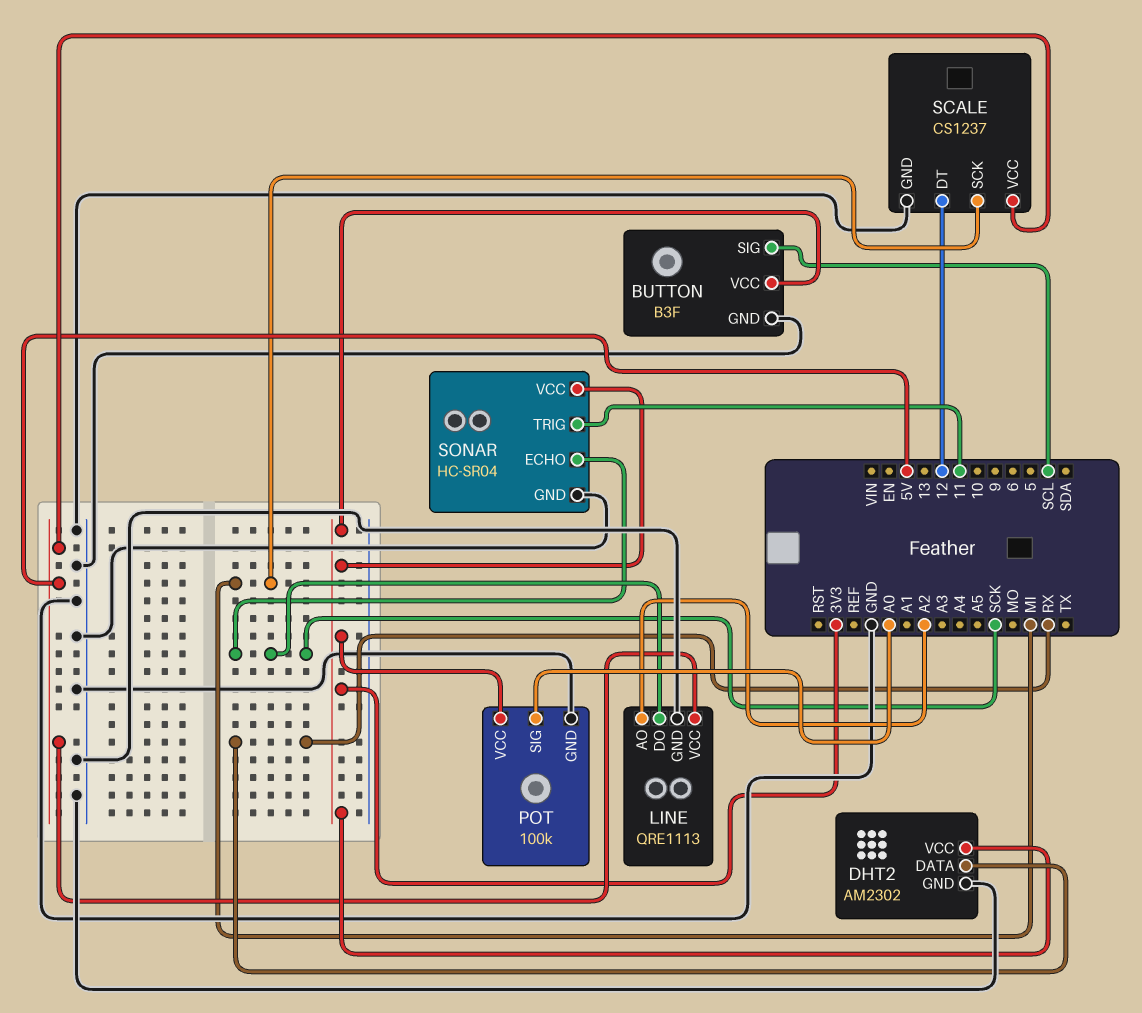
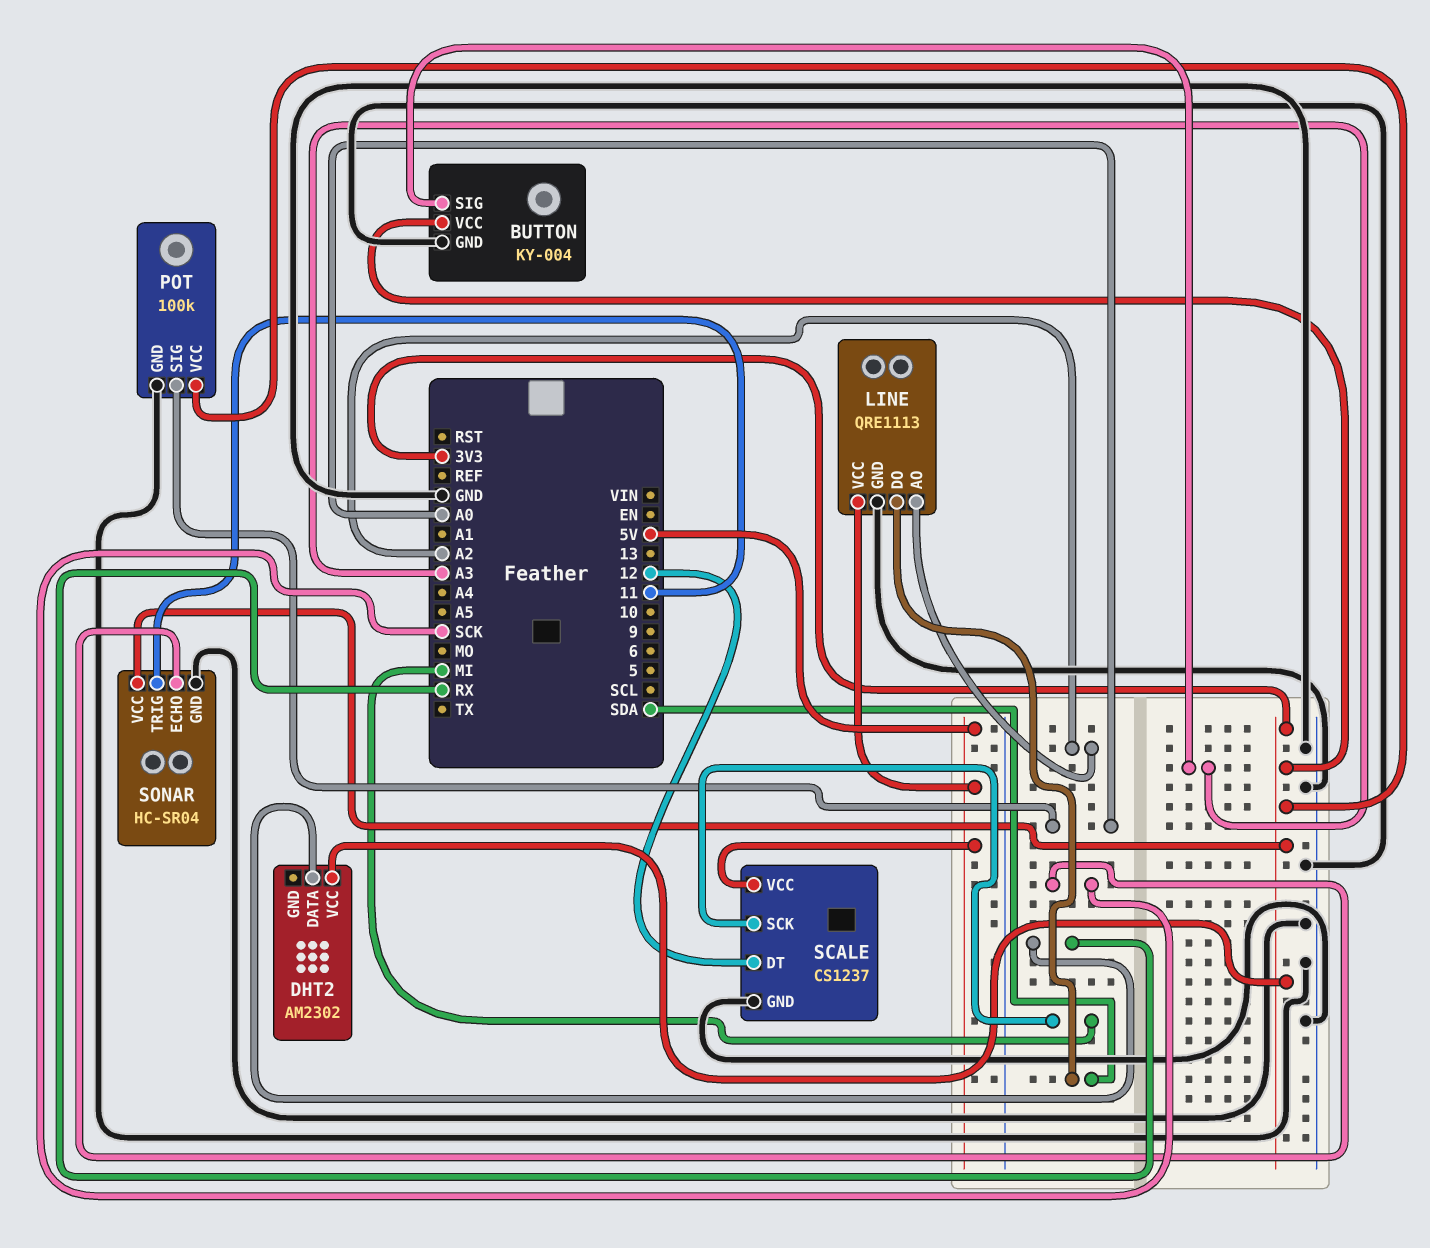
BUTTON: B3F -> KY-004
BUTTON pin SIG: SCL -> A3
DHT2 pin GND: GND -> none
LINE pin DO: SCK -> SDA

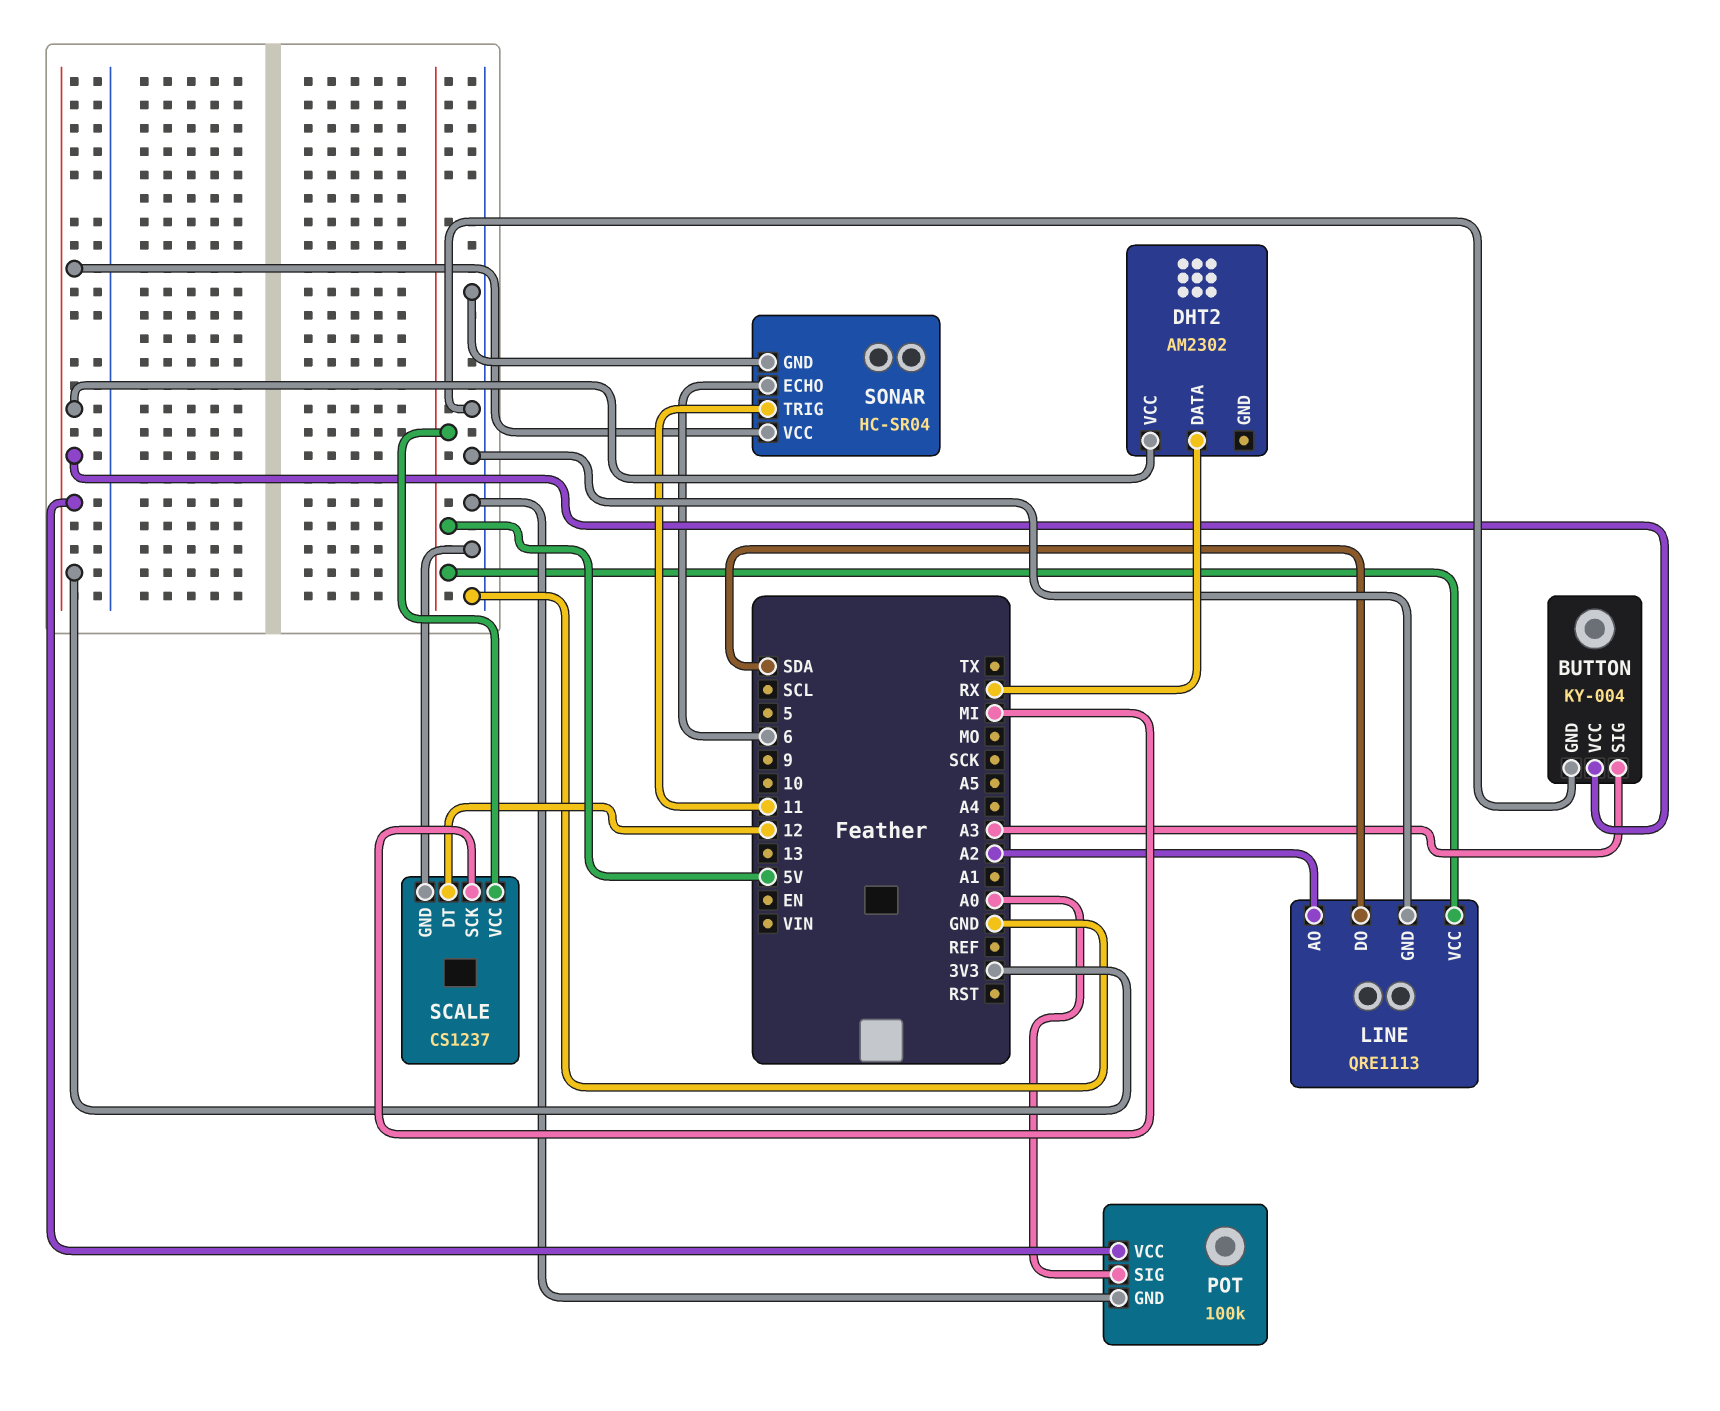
SONAR pin ECHO: SCK -> 6

